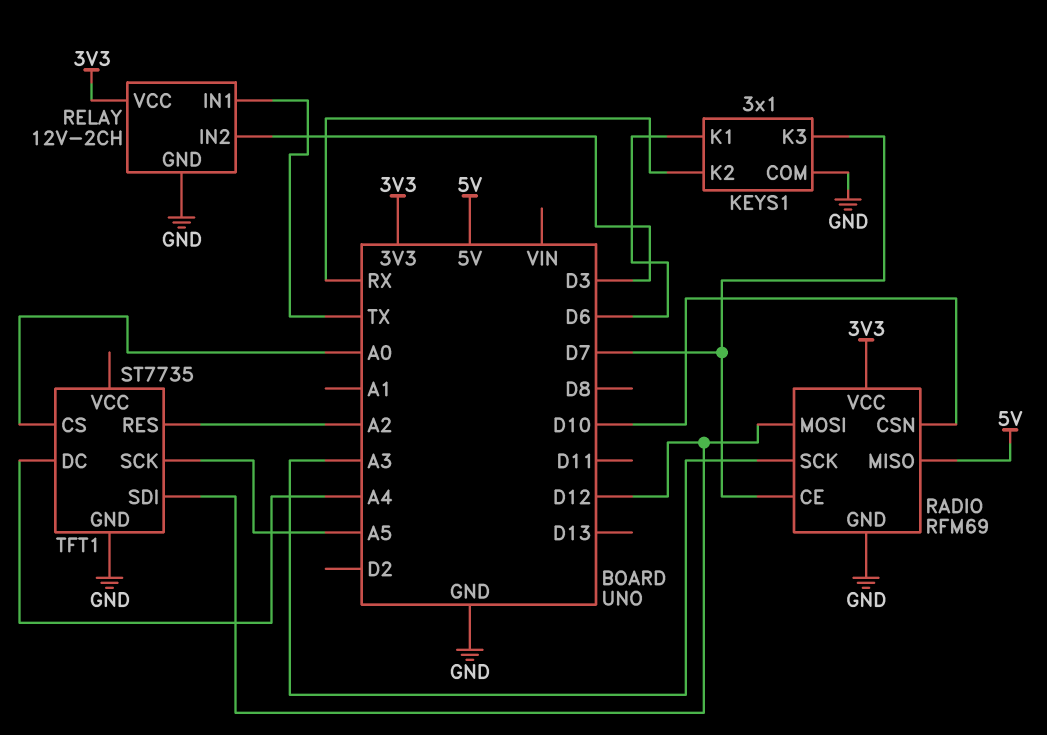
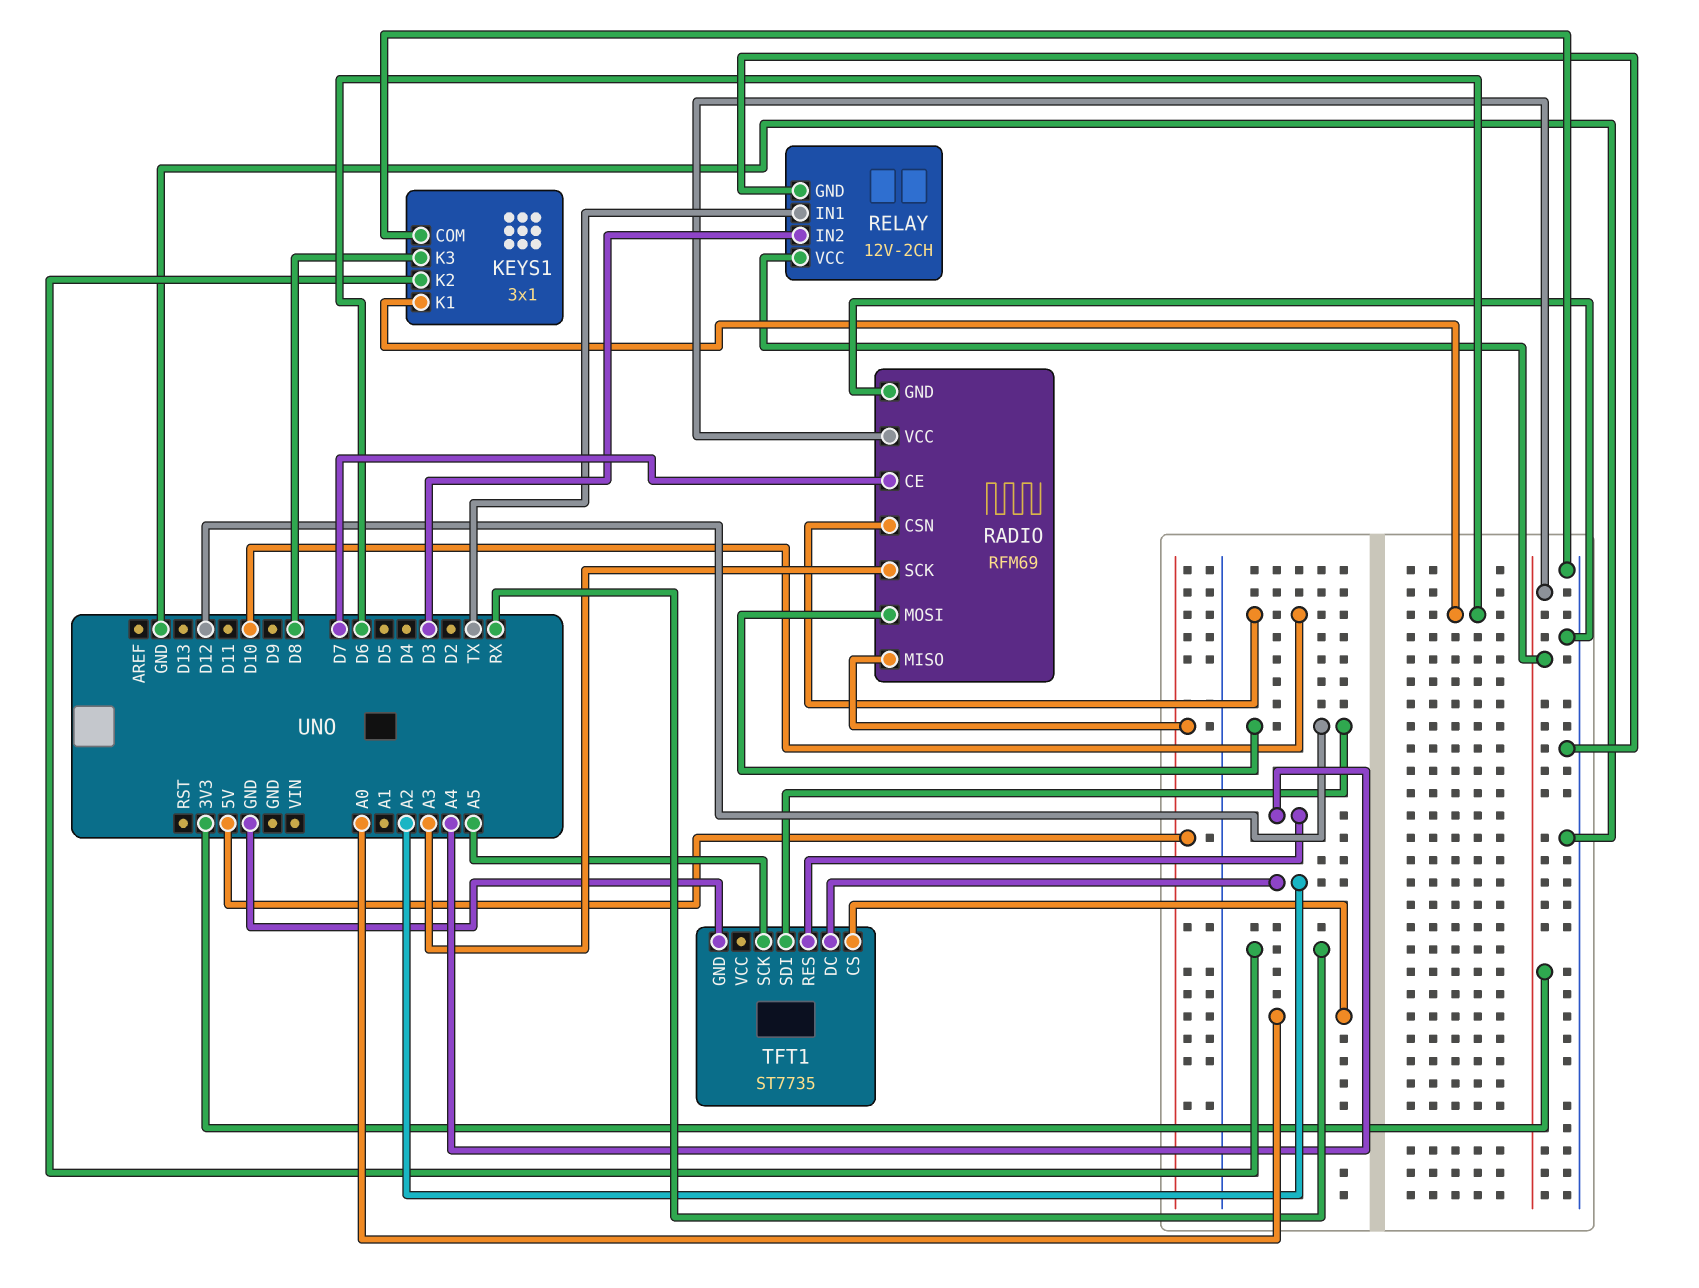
KEYS1 pin K3: D7 -> D8
TFT1 pin DC: A4 -> A2
TFT1 pin RES: A2 -> A4

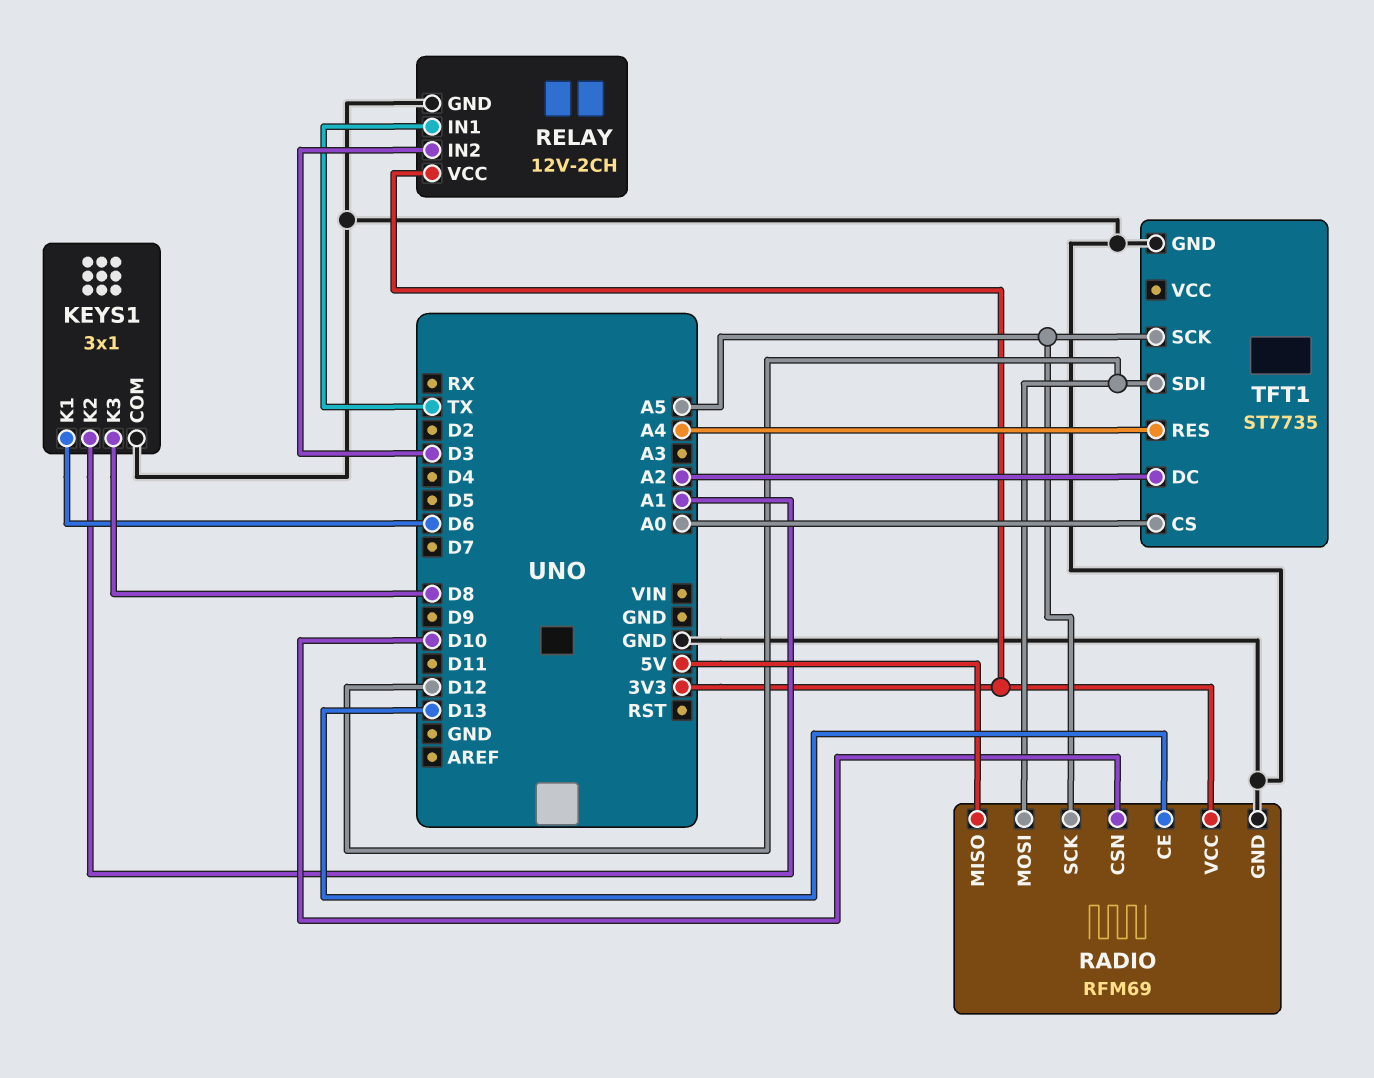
KEYS1 pin K2: RX -> A1
RADIO pin CE: D7 -> D13
RADIO pin SCK: A3 -> A5

